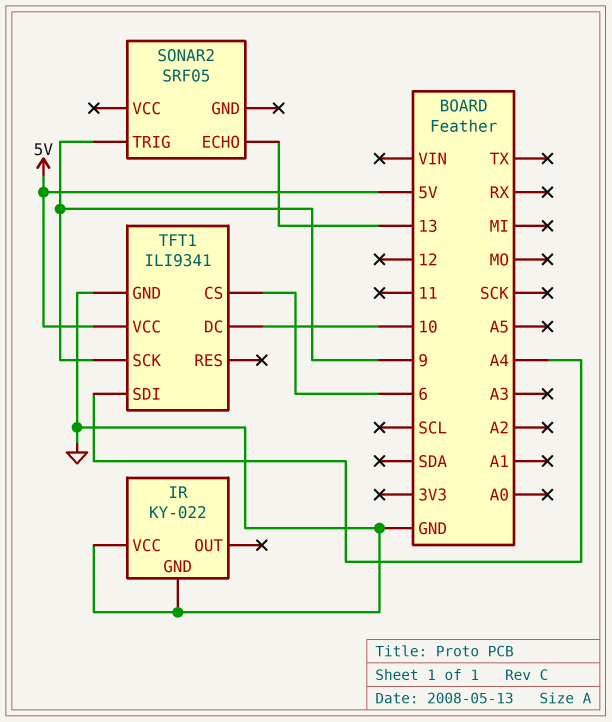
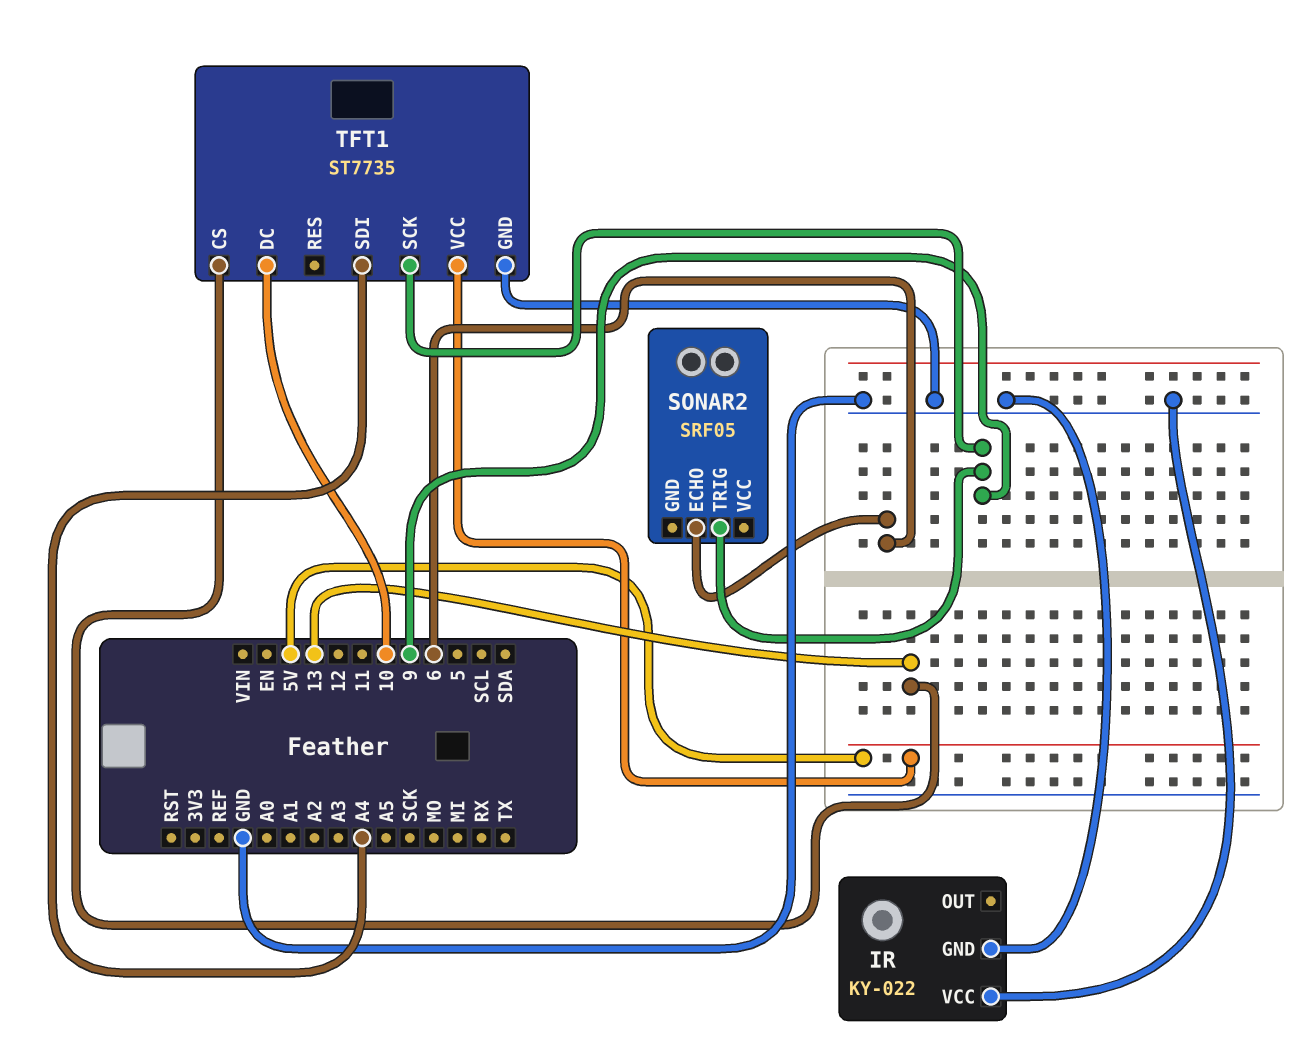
SONAR2 pin ECHO: 13 -> 6
TFT1: ILI9341 -> ST7735
TFT1 pin CS: 6 -> 13

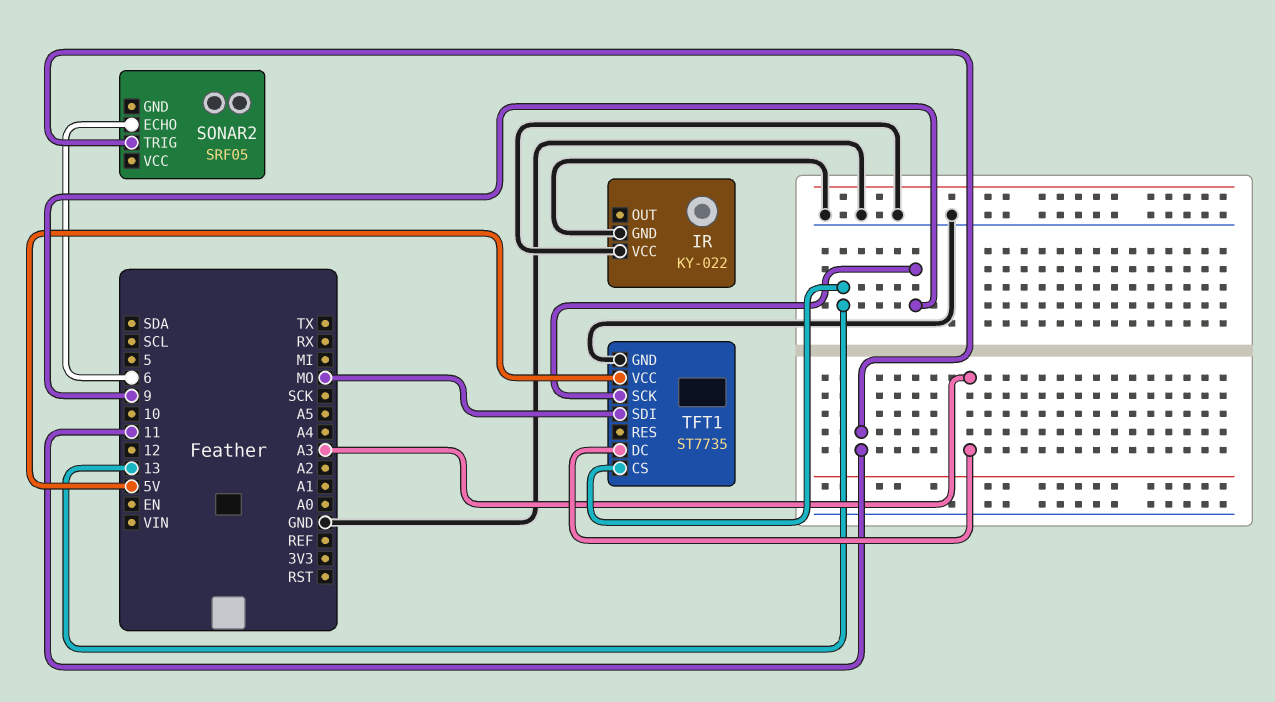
SONAR2 pin TRIG: 9 -> 11
TFT1 pin DC: 10 -> A3
TFT1 pin SDI: A4 -> MO

